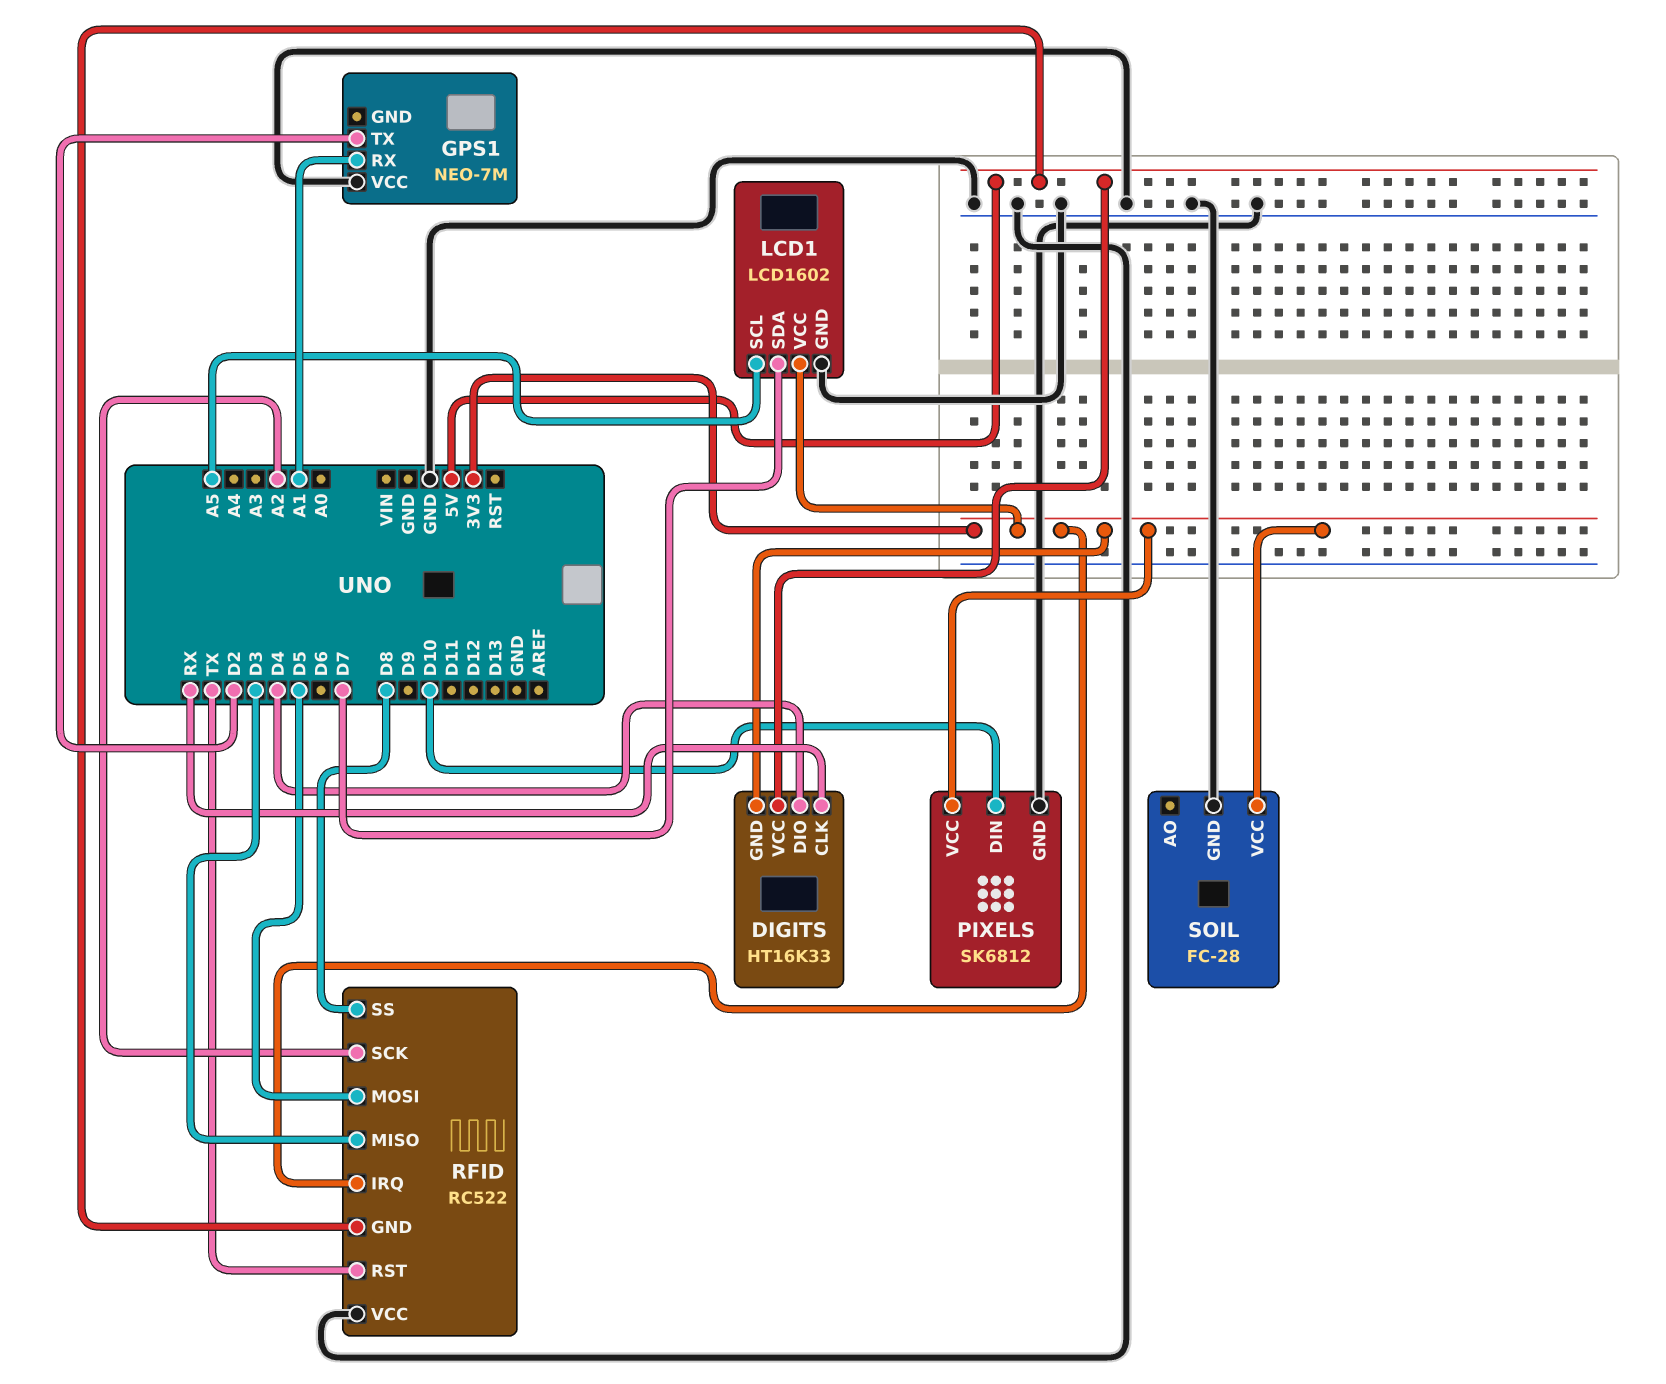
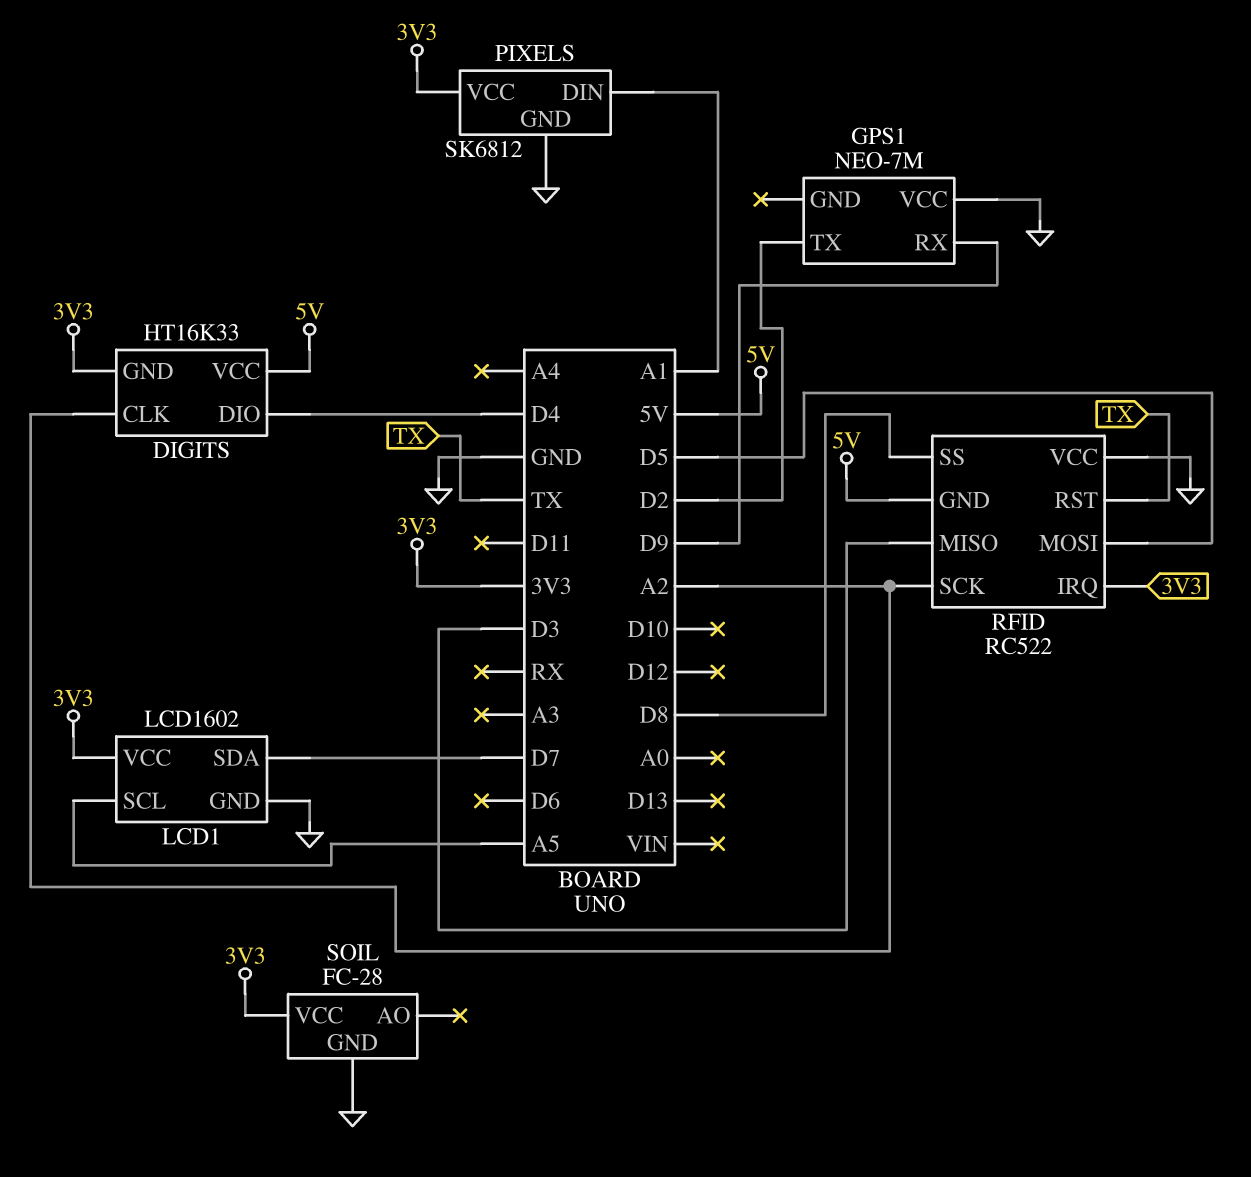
DIGITS pin CLK: RX -> A2
GPS1 pin RX: A1 -> D9
PIXELS pin DIN: D10 -> A1

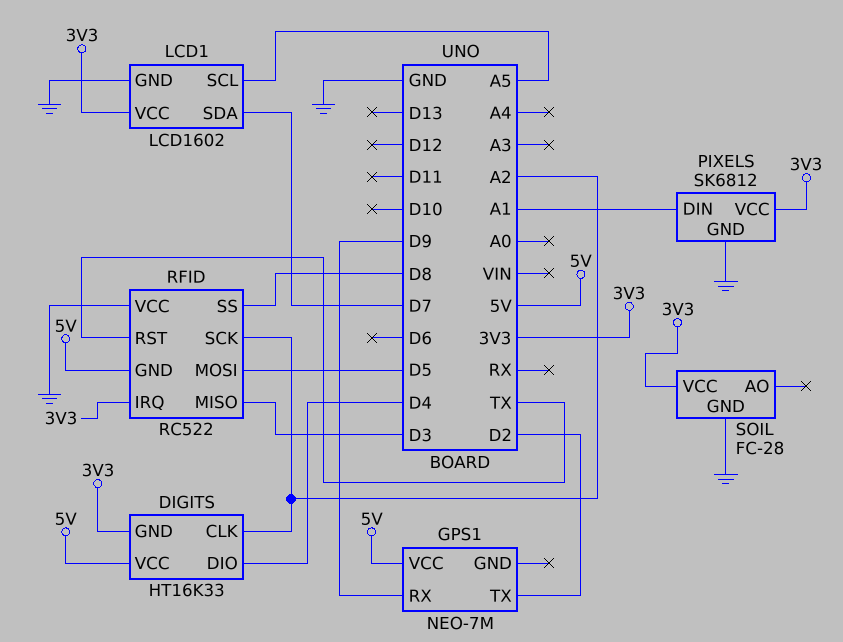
GPS1 pin VCC: GND -> 5V

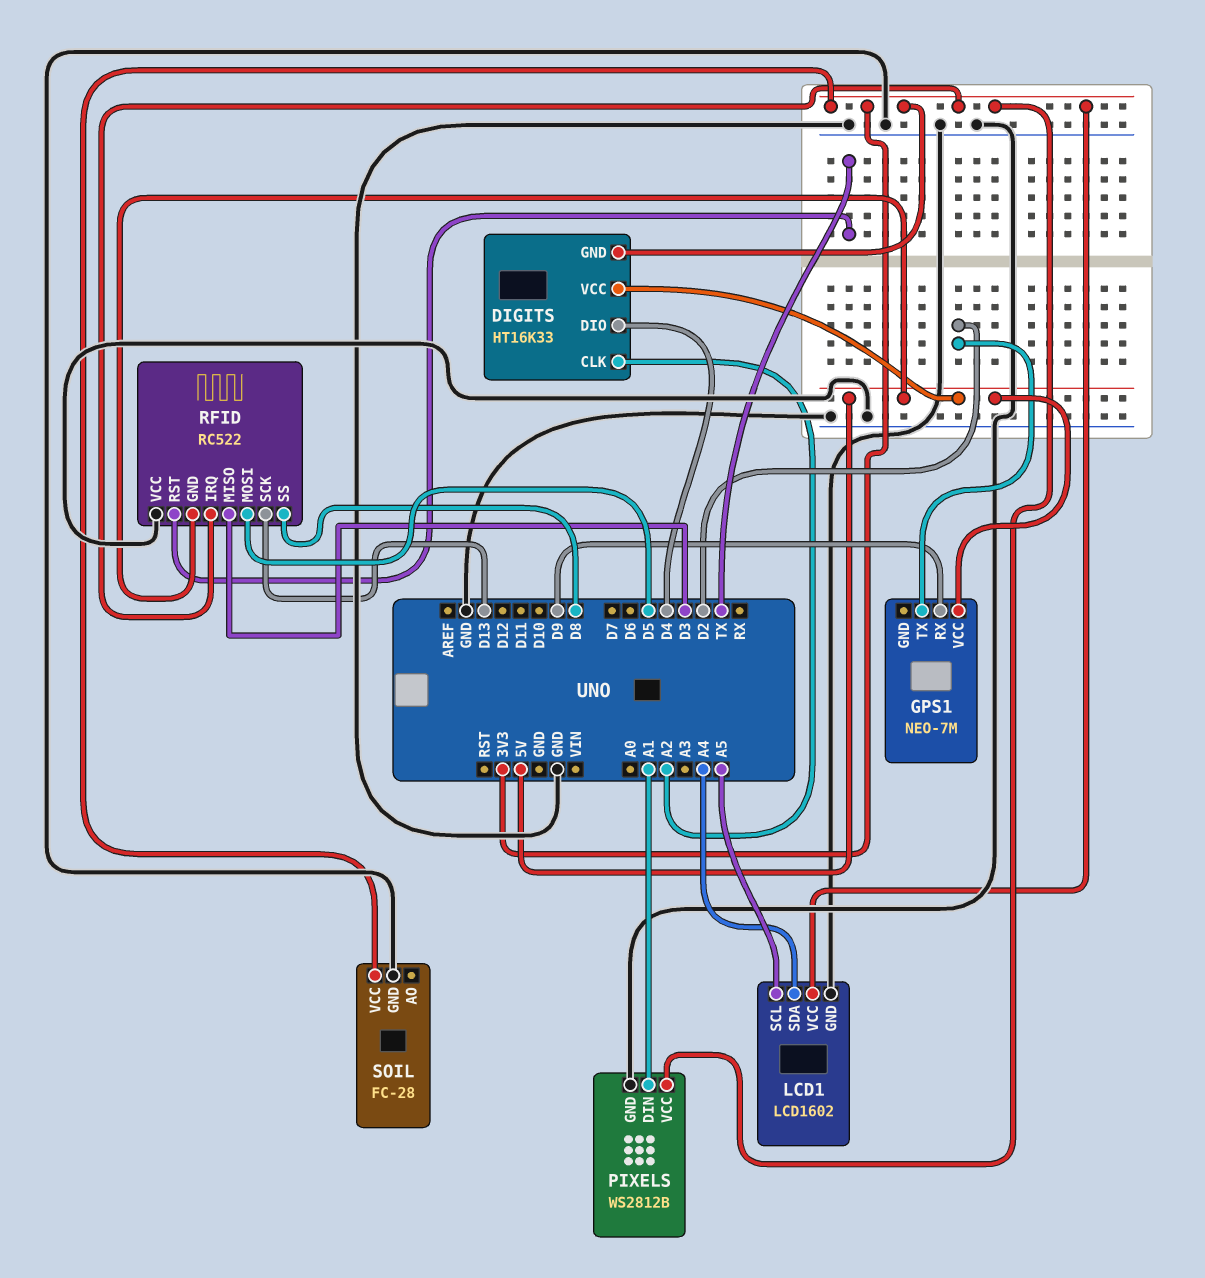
LCD1 pin SDA: D7 -> A4
PIXELS: SK6812 -> WS2812B
RFID pin SCK: A2 -> D13

